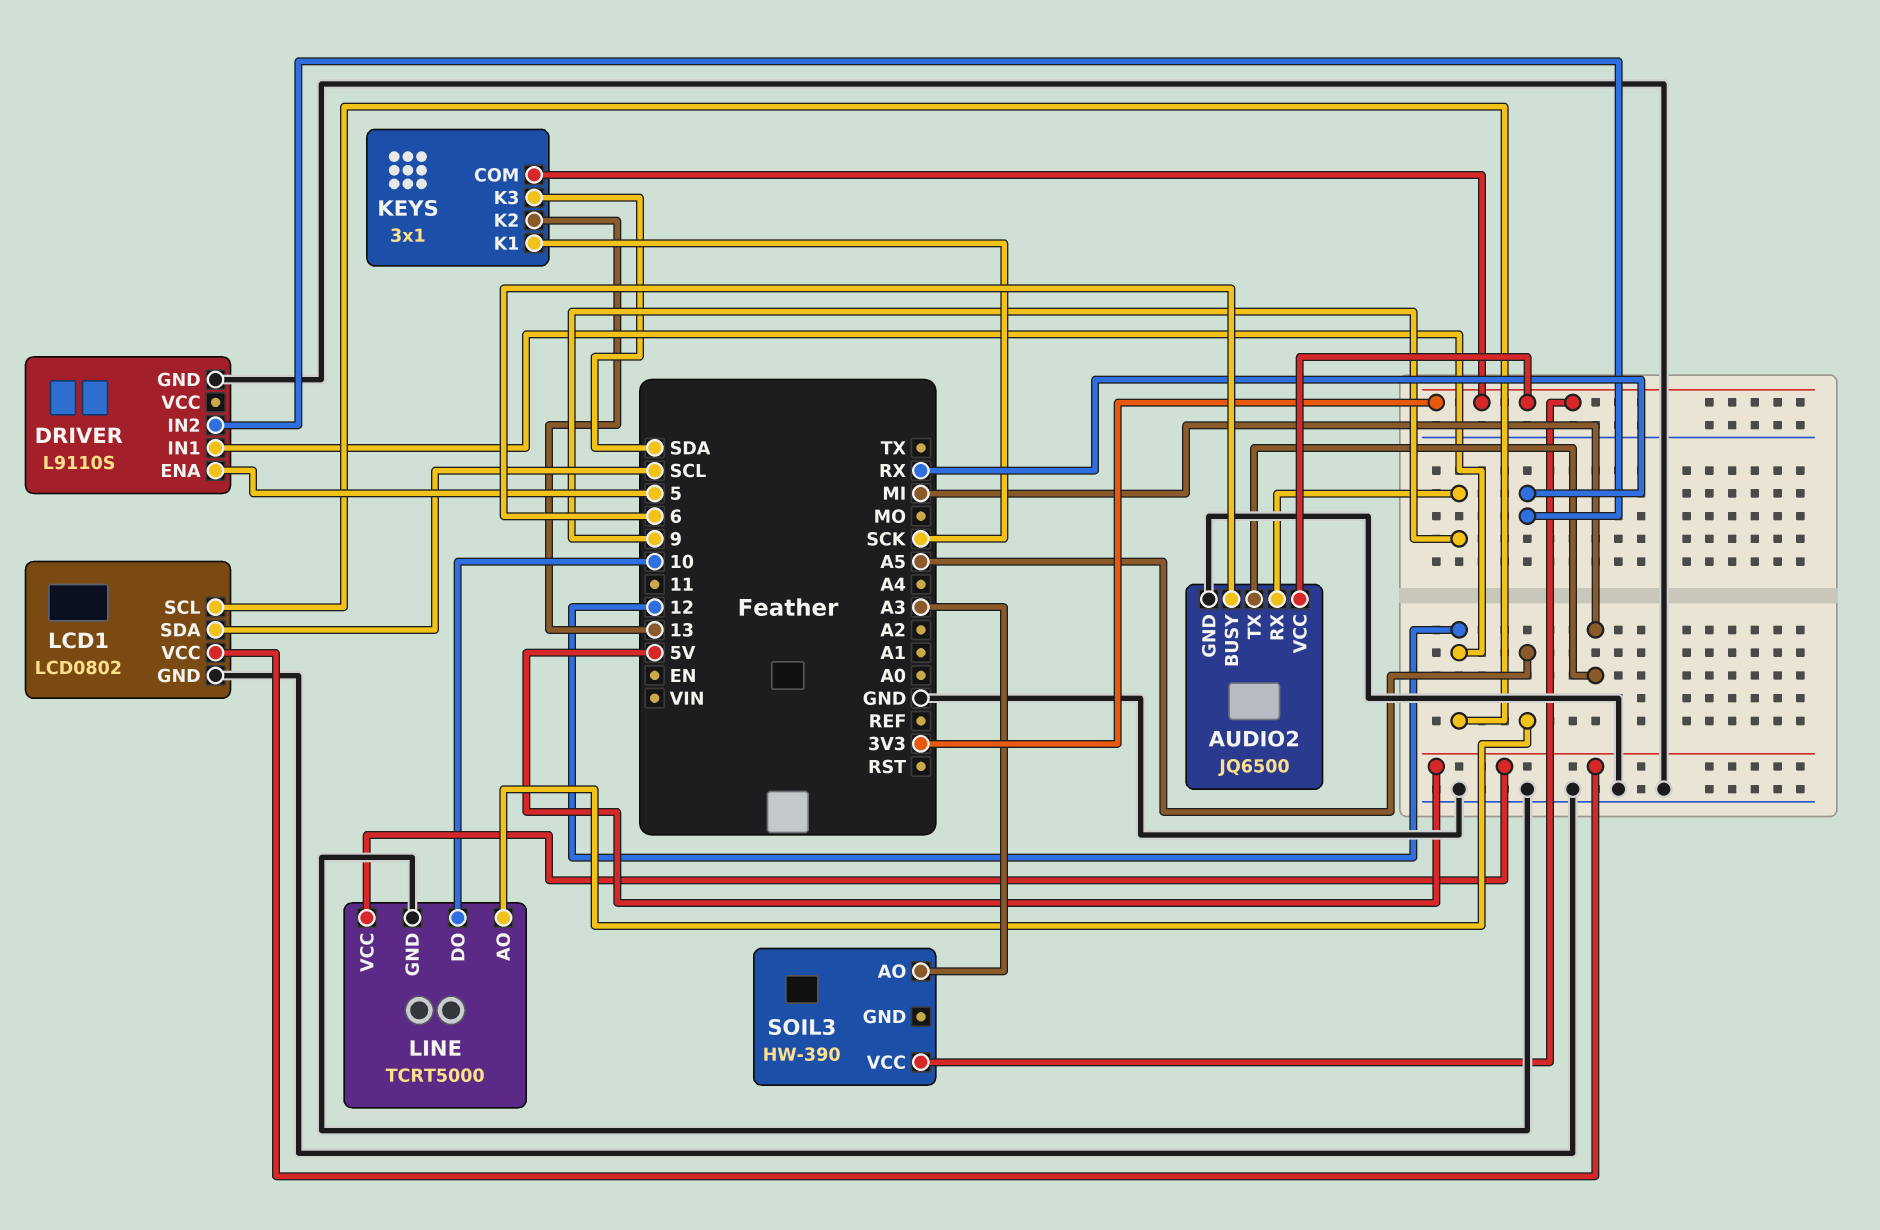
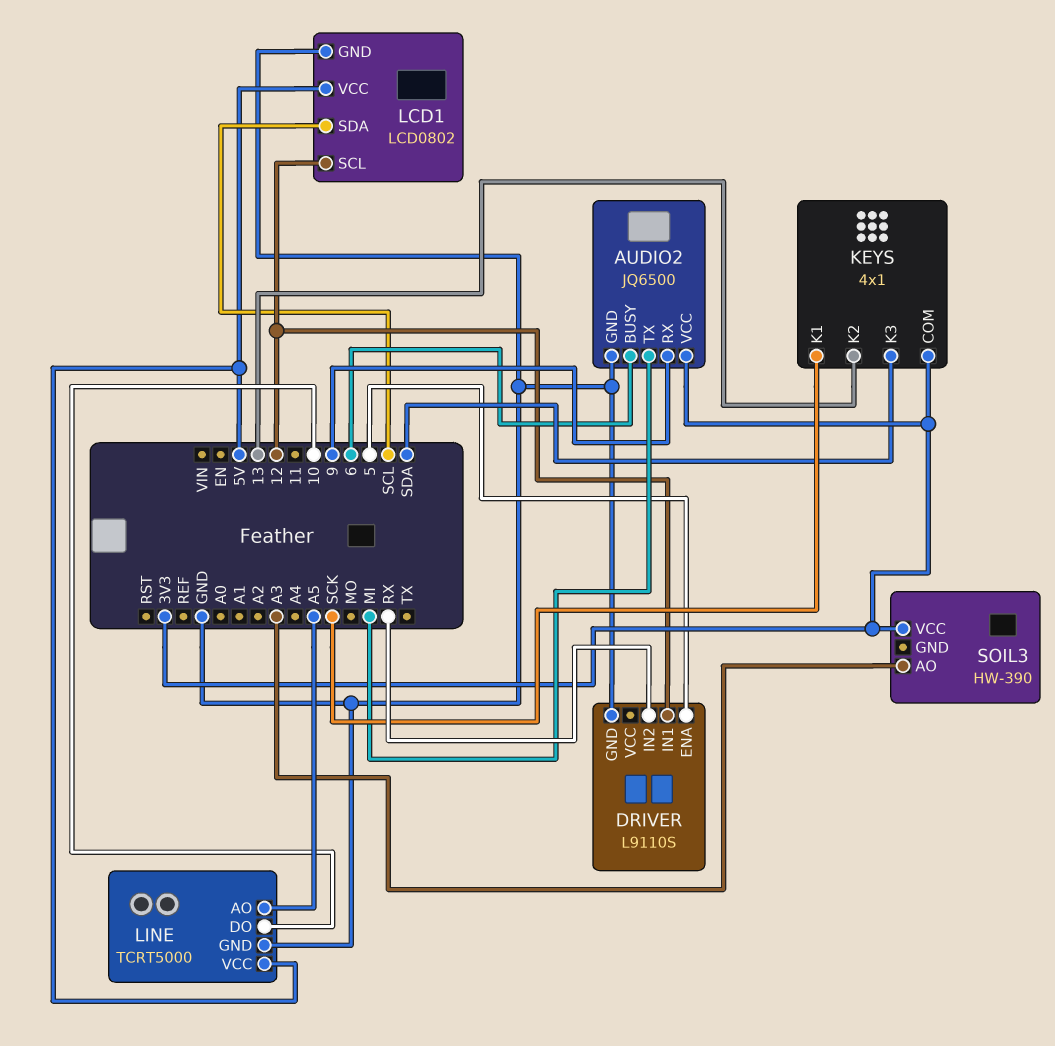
KEYS: 3x1 -> 4x1

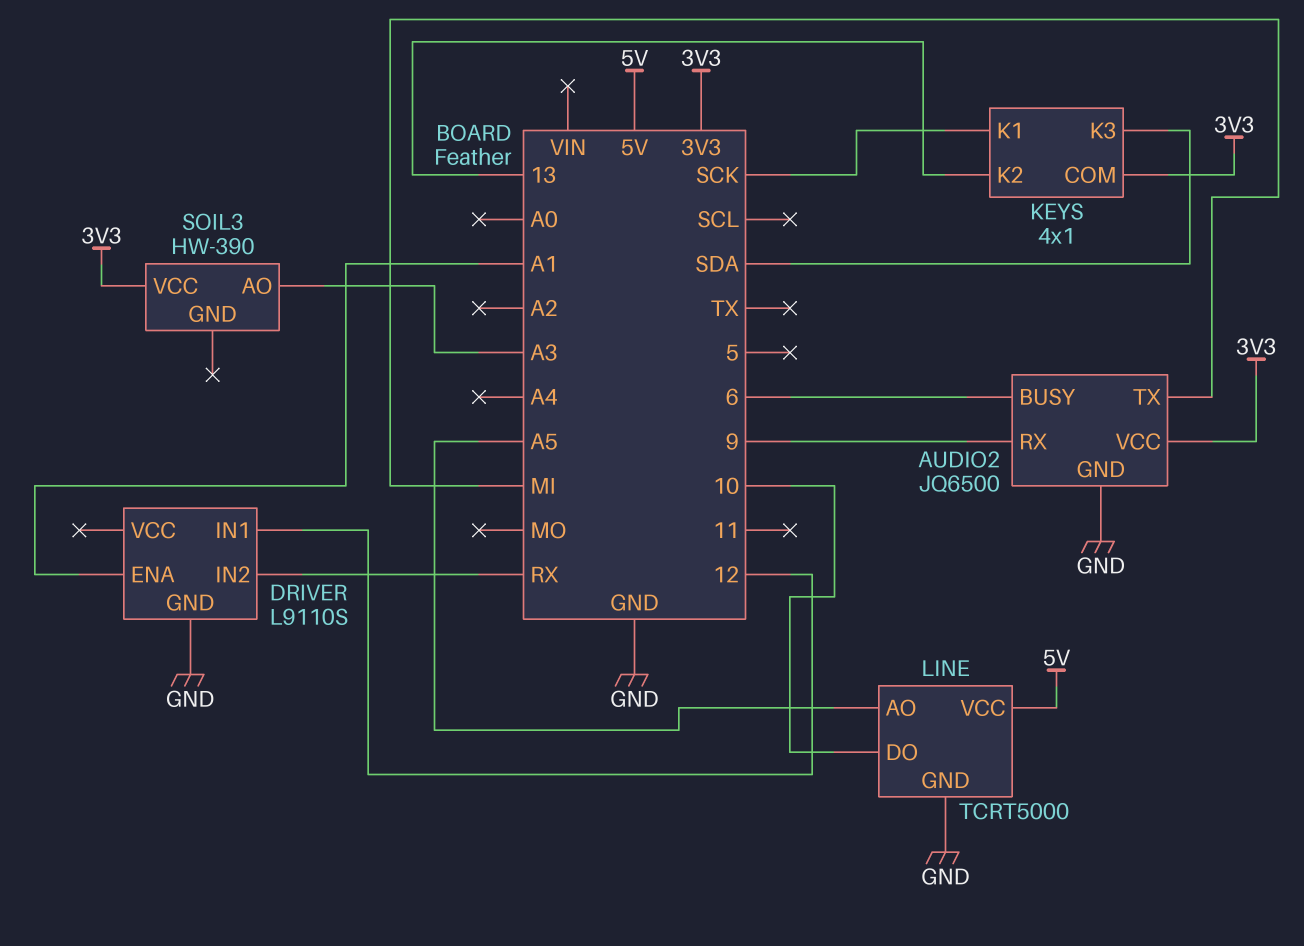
DRIVER pin ENA: 5 -> A1
LCD1: LCD0802 -> none
LCD1 pin GND: GND -> none
LCD1 pin SCL: 12 -> none
LCD1 pin SDA: SCL -> none
LCD1 pin VCC: 5V -> none

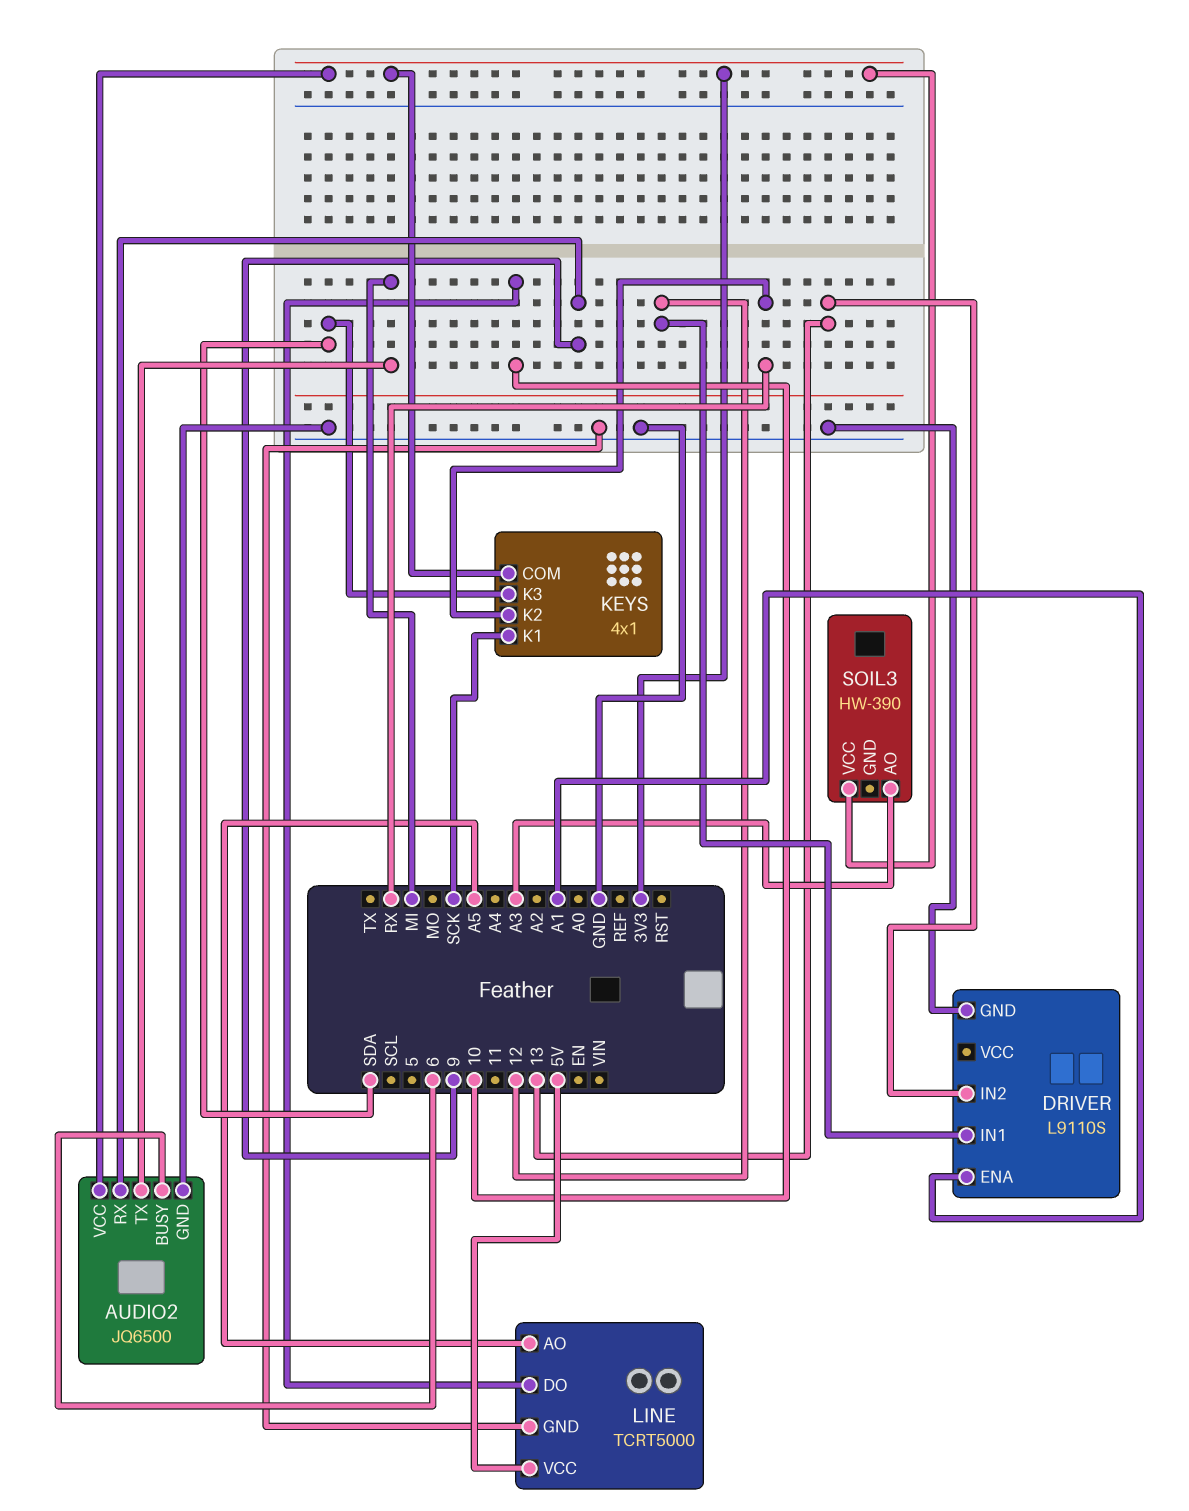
DRIVER pin IN2: RX -> 13
KEYS pin K2: 13 -> RX

